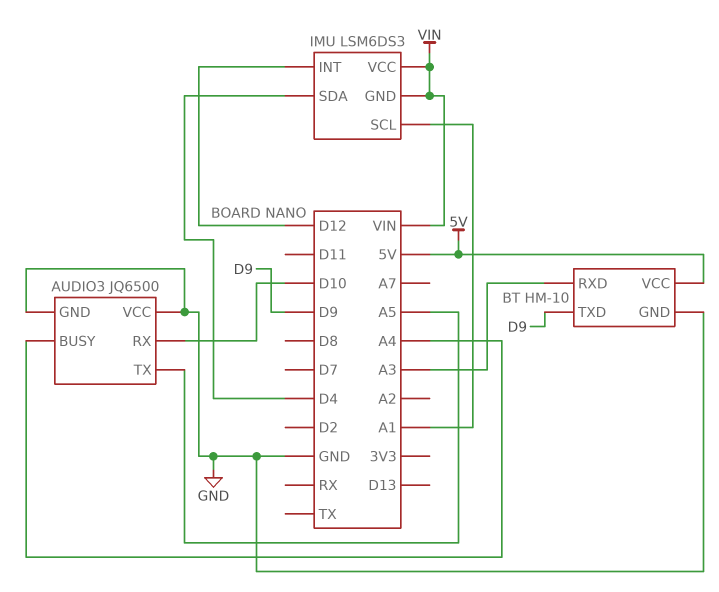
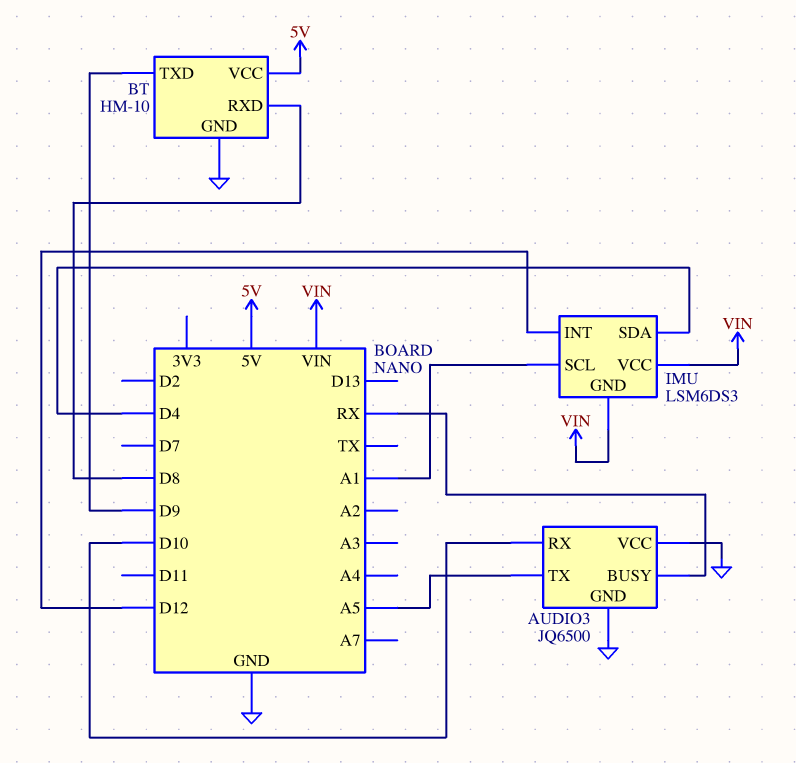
AUDIO3 pin BUSY: A4 -> RX
BT pin RXD: A3 -> D8

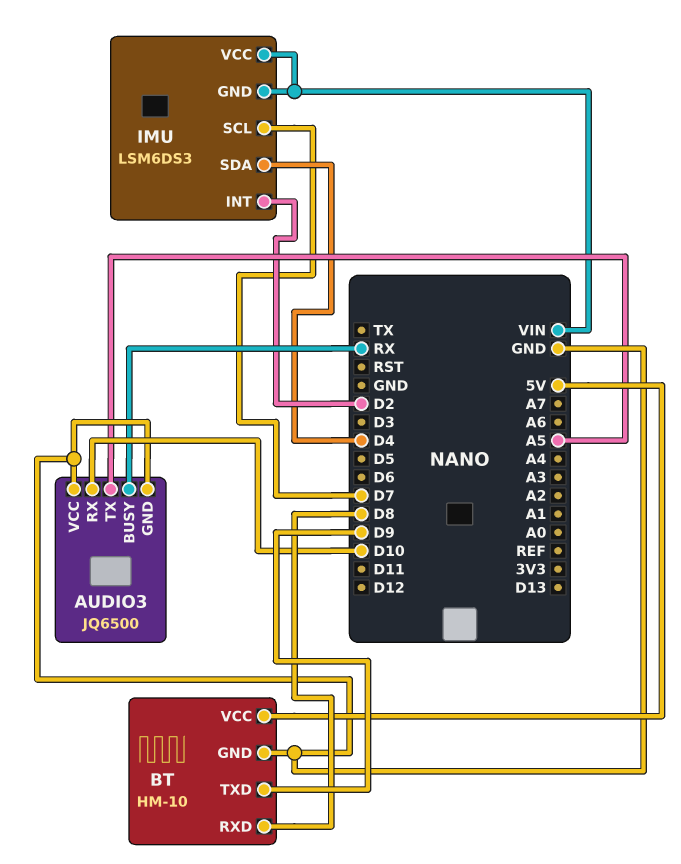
IMU pin INT: D12 -> D2
IMU pin SCL: A1 -> D7

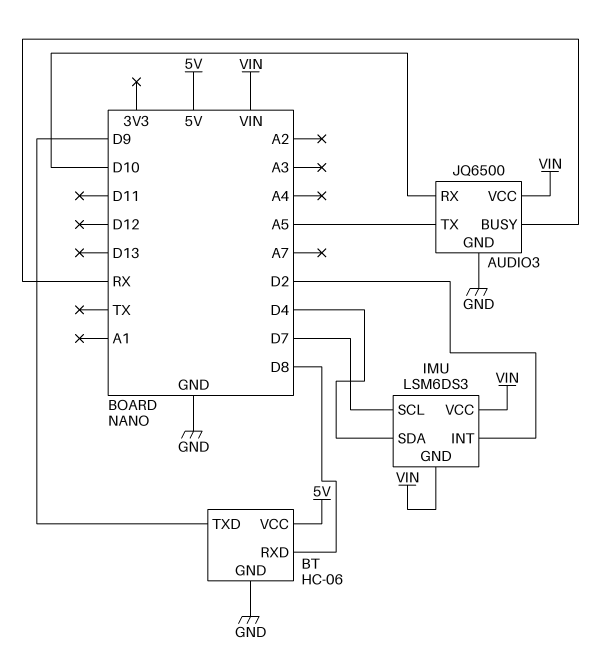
AUDIO3 pin VCC: GND -> VIN
BT: HM-10 -> HC-06

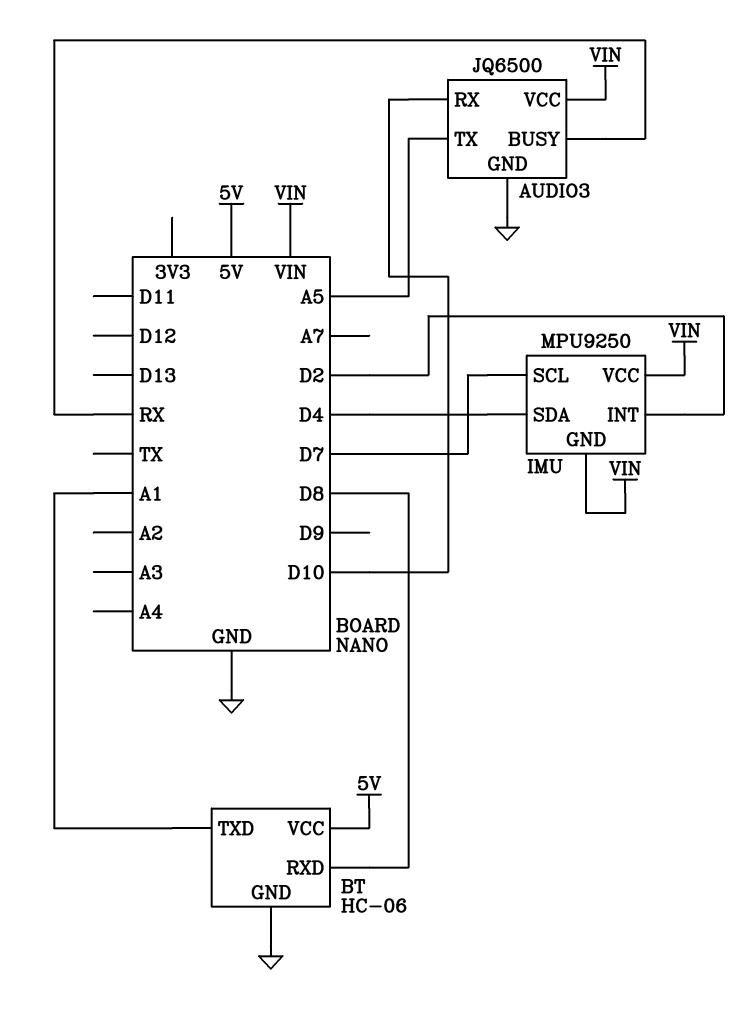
BT pin TXD: D9 -> A1
IMU: LSM6DS3 -> MPU9250

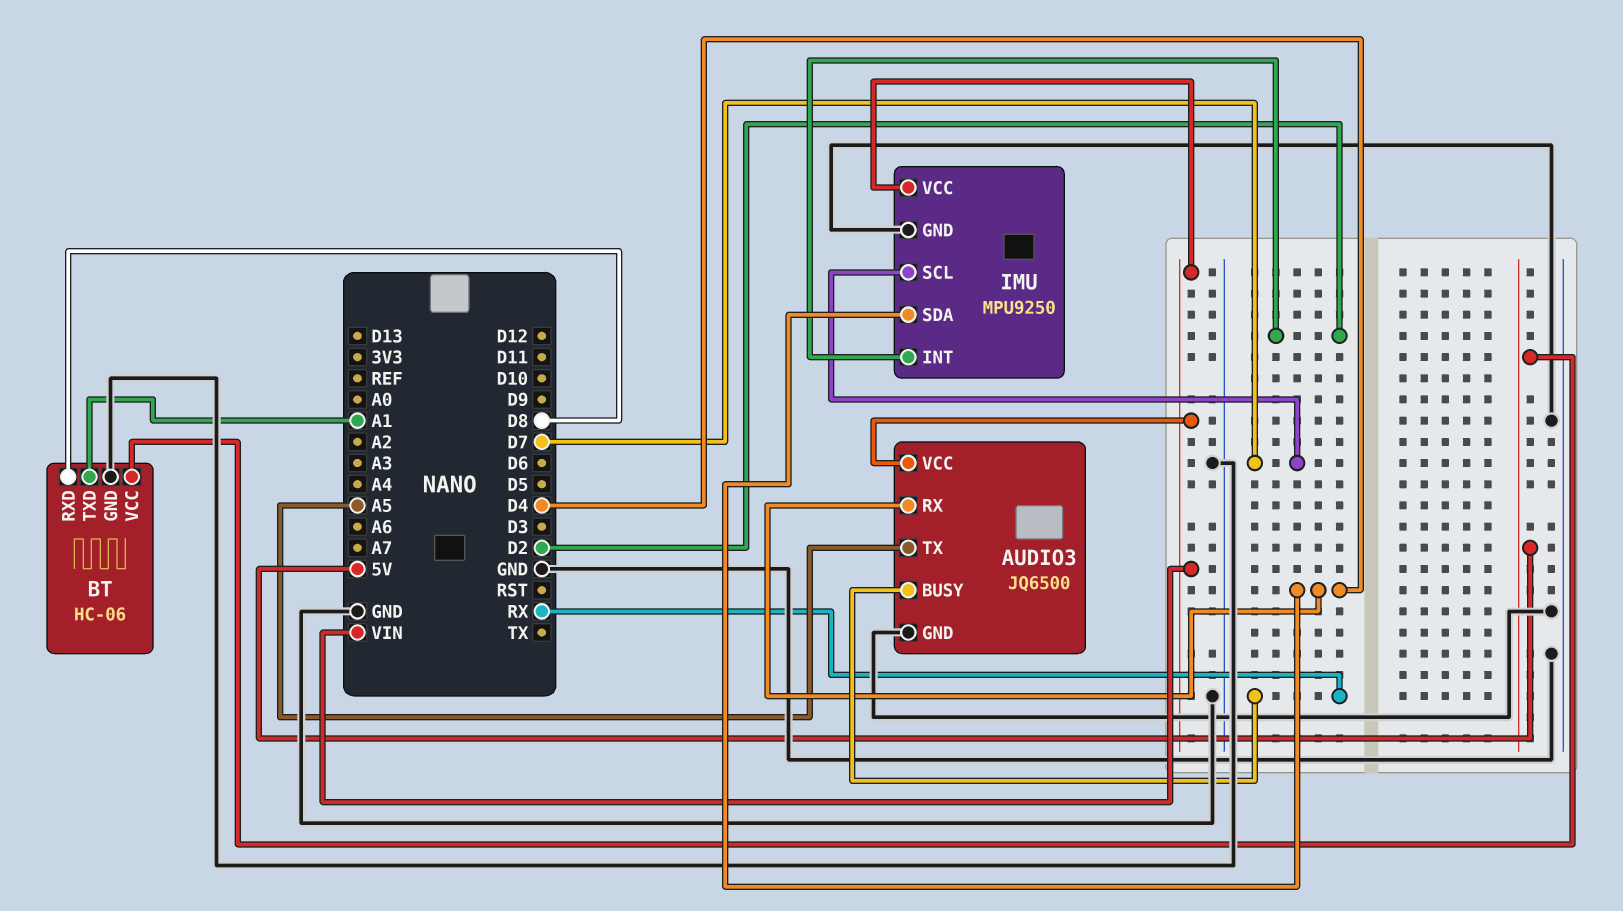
AUDIO3 pin RX: D10 -> D4
IMU pin GND: VIN -> GND

